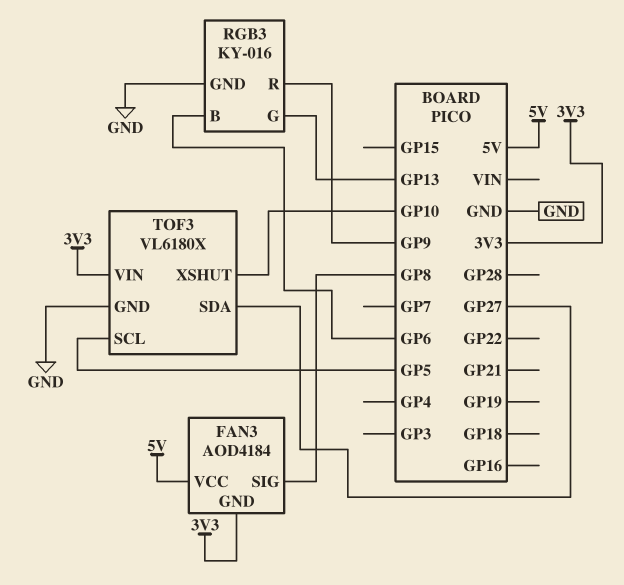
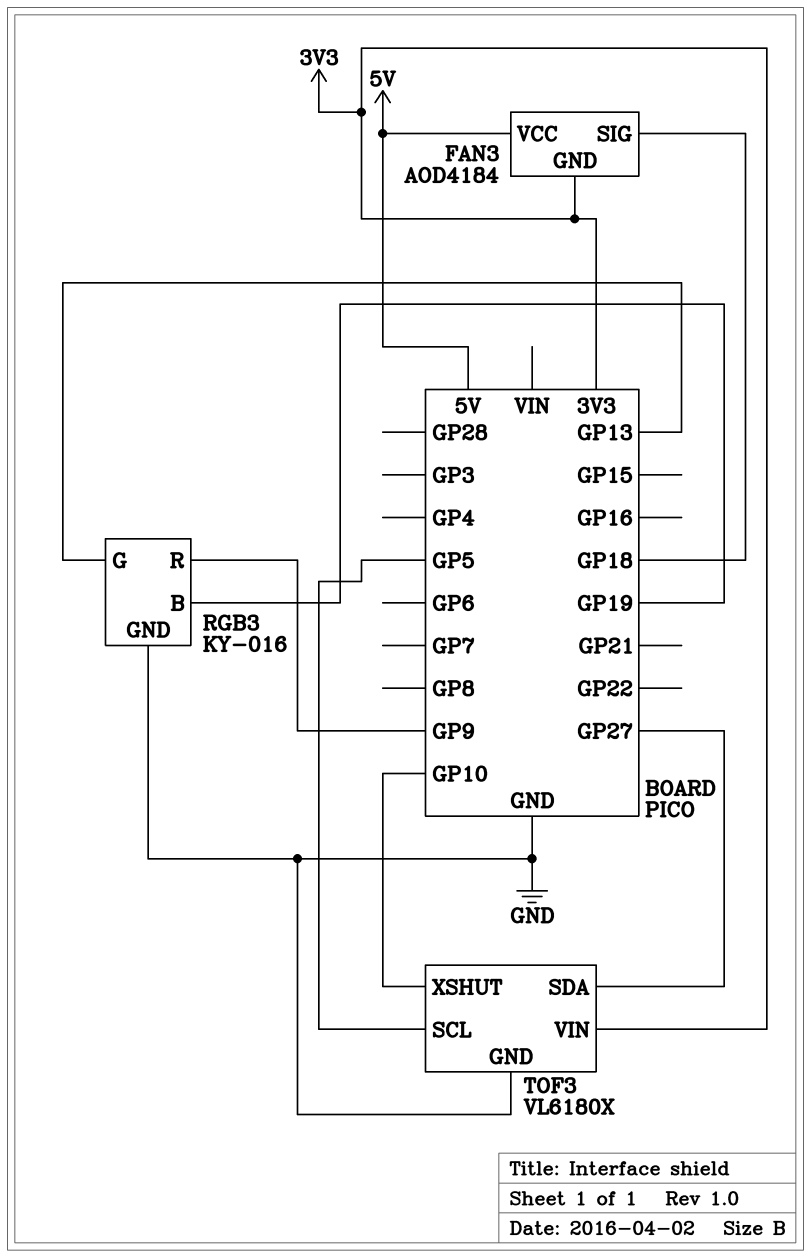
FAN3 pin SIG: GP8 -> GP18
RGB3 pin B: GP6 -> GP19

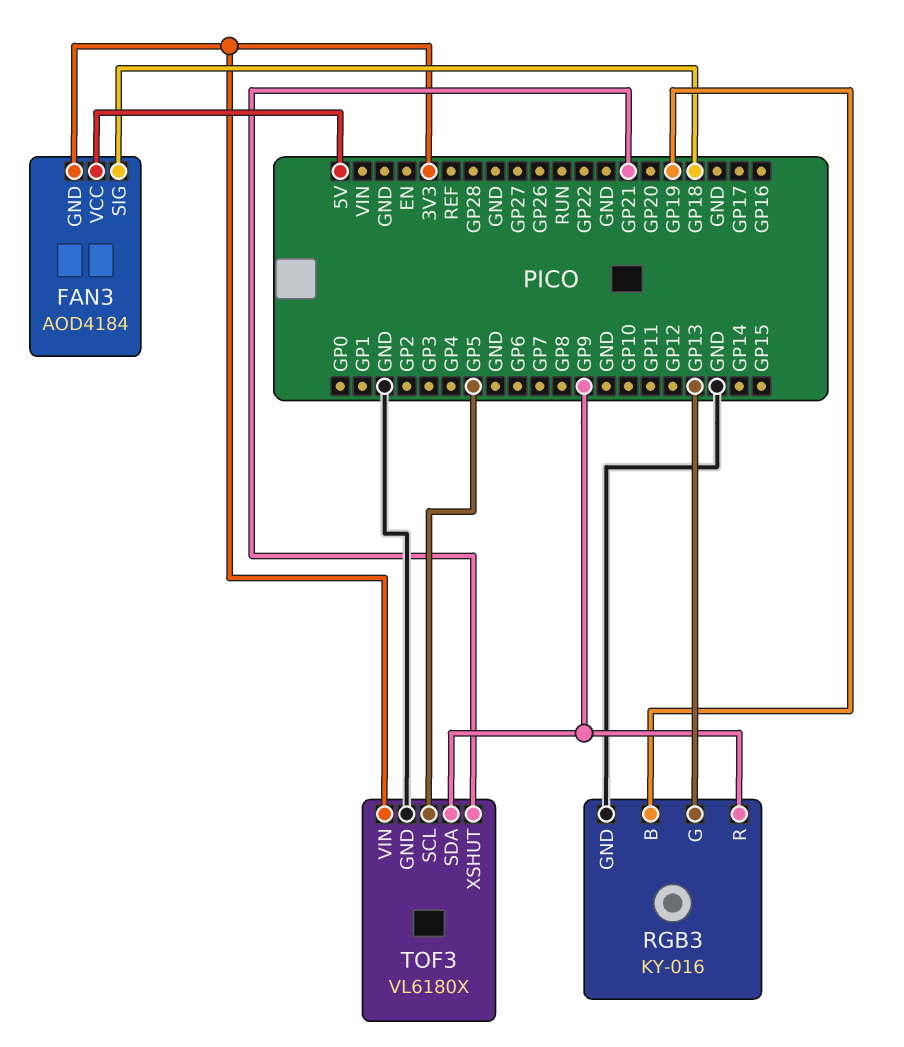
TOF3 pin SDA: GP27 -> GP9
TOF3 pin XSHUT: GP10 -> GP21

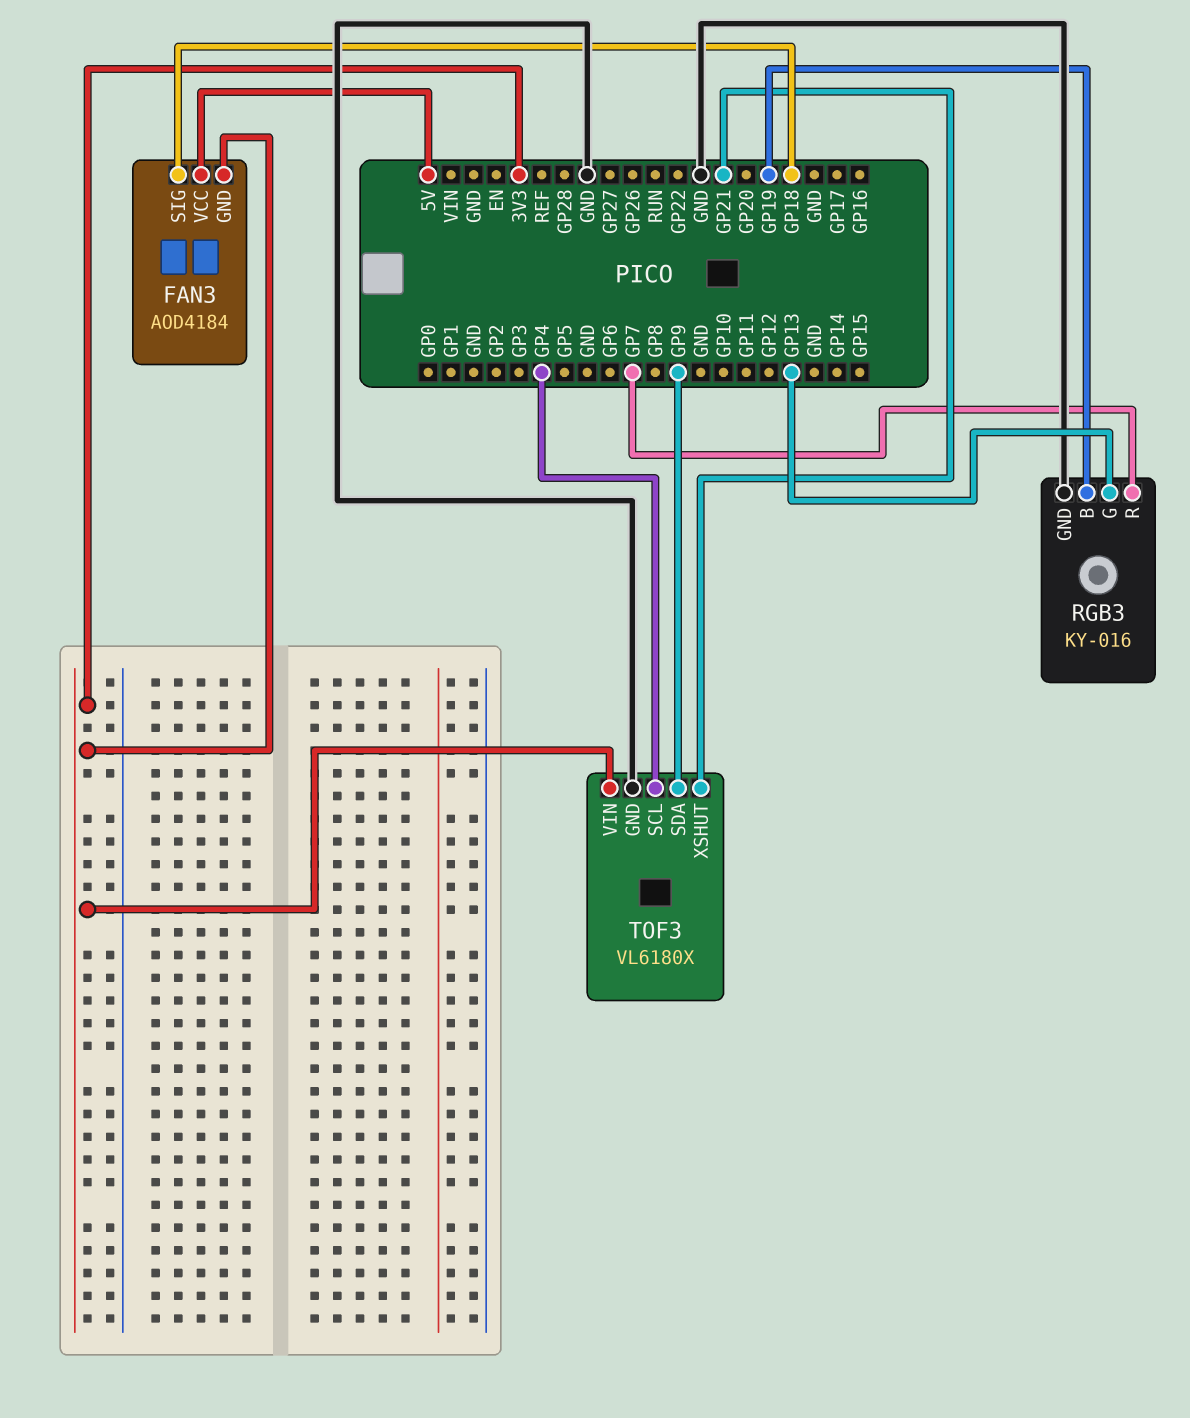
RGB3 pin R: GP9 -> GP7
TOF3 pin SCL: GP5 -> GP4

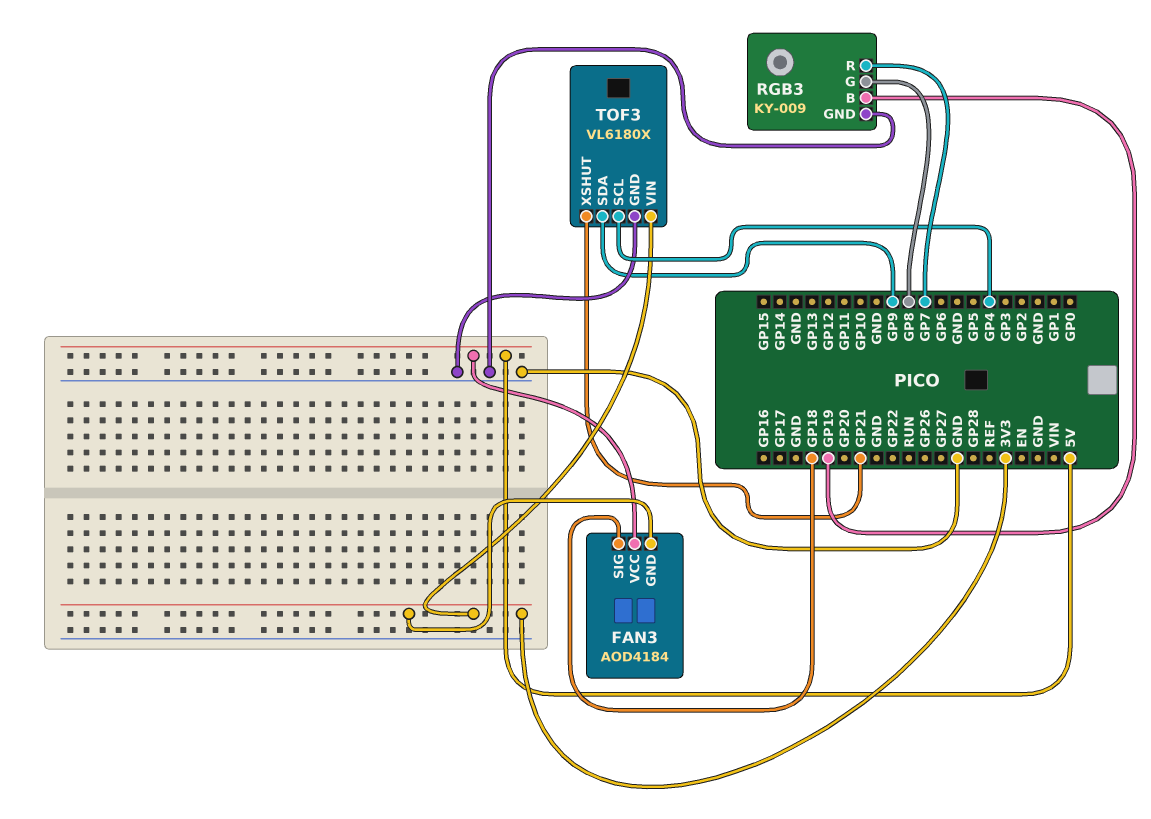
RGB3: KY-016 -> KY-009
RGB3 pin G: GP13 -> GP8

